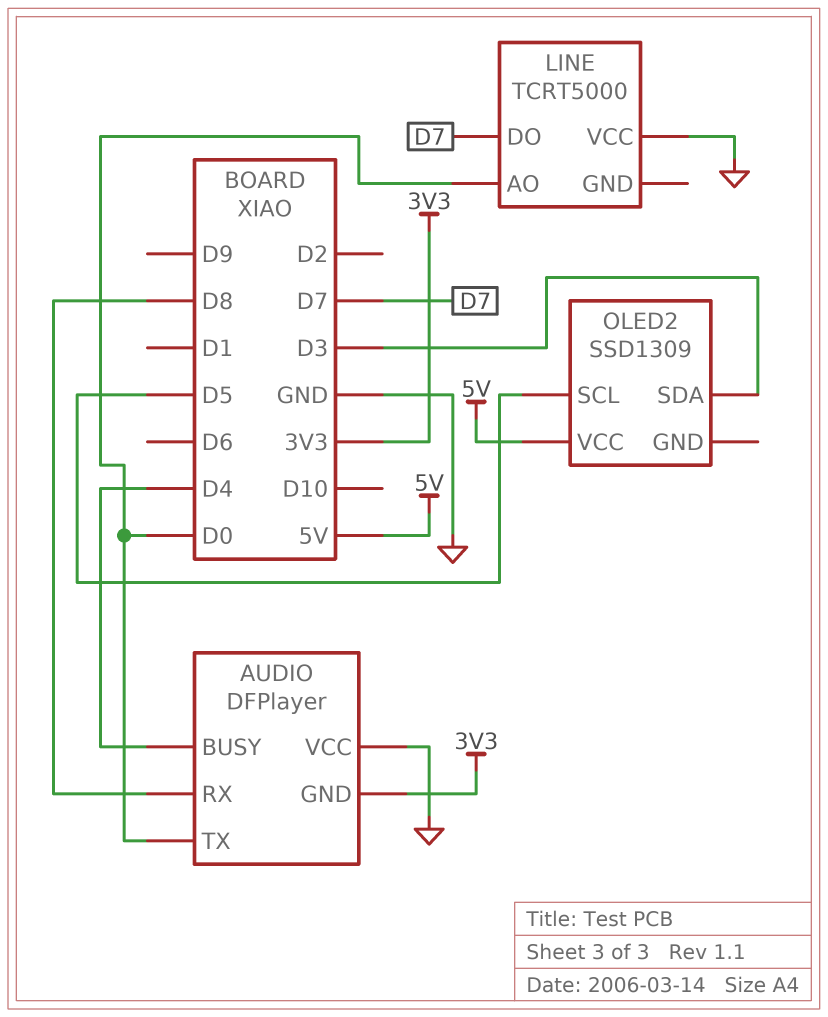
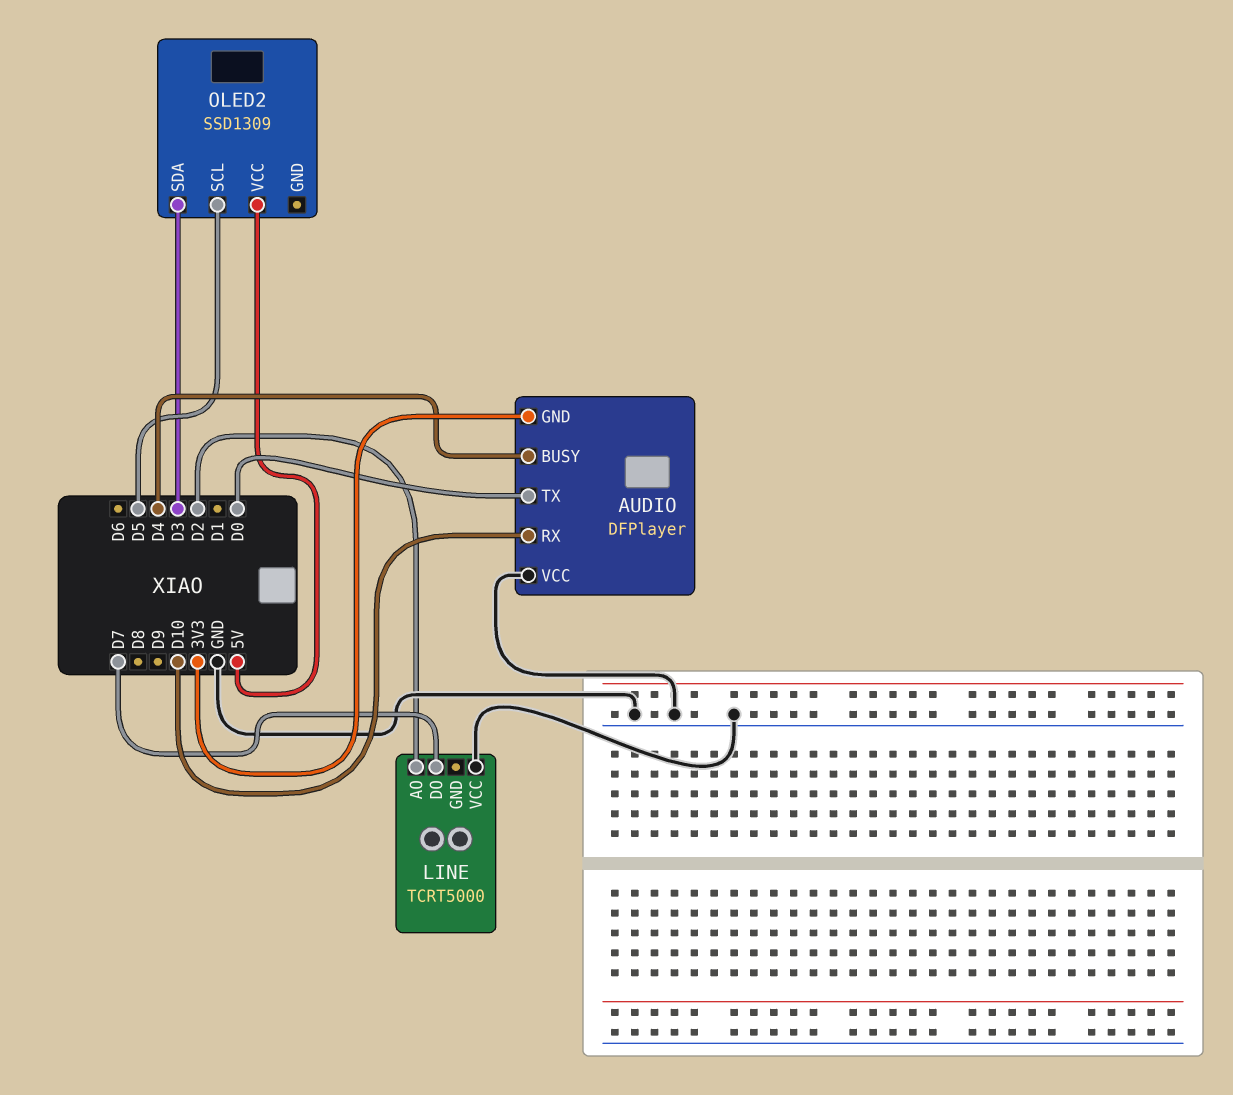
AUDIO pin RX: D8 -> D10
LINE pin AO: D0 -> D2

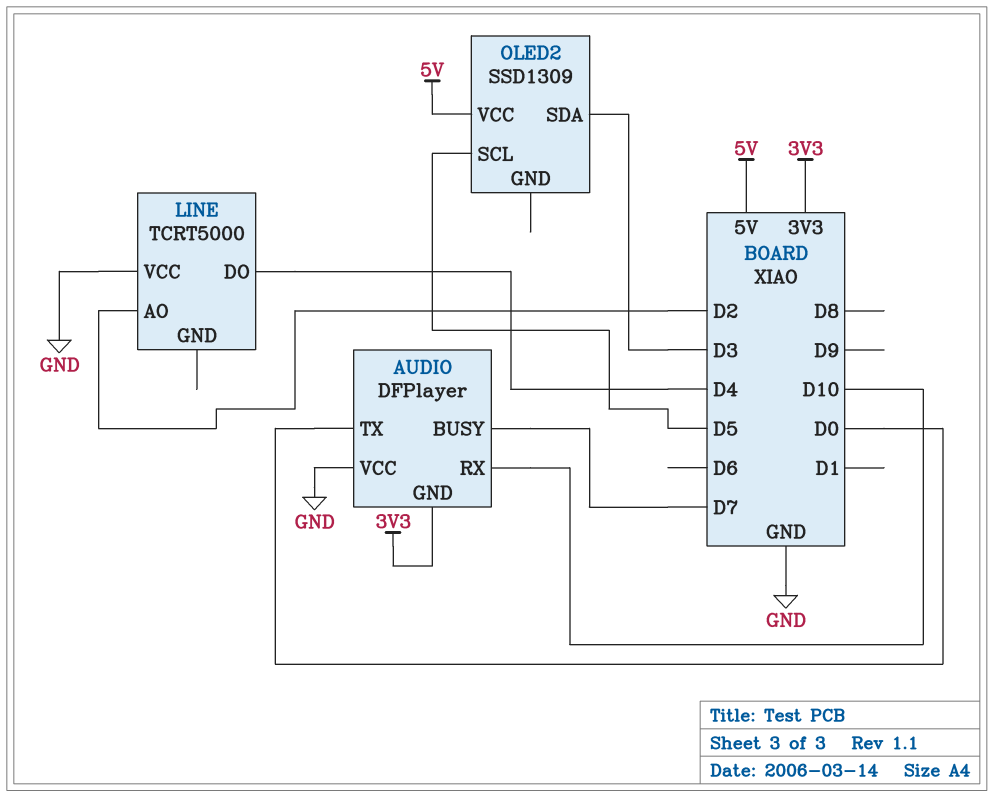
AUDIO pin BUSY: D4 -> D7
LINE pin DO: D7 -> D4

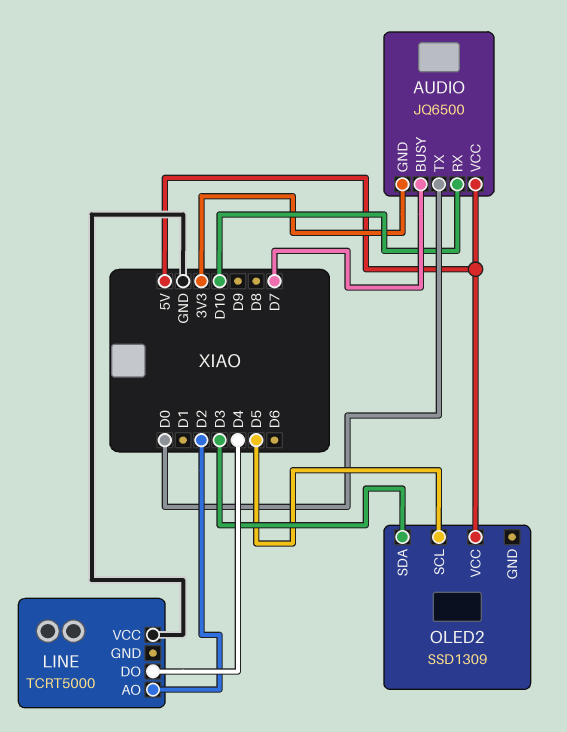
AUDIO: DFPlayer -> JQ6500
AUDIO pin VCC: GND -> 5V

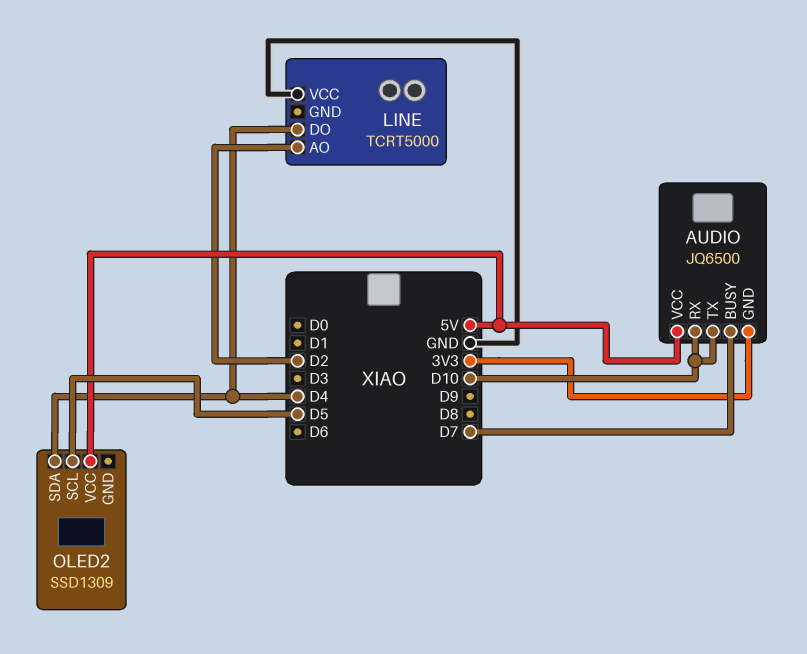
AUDIO pin TX: D0 -> D10
OLED2 pin SDA: D3 -> D4

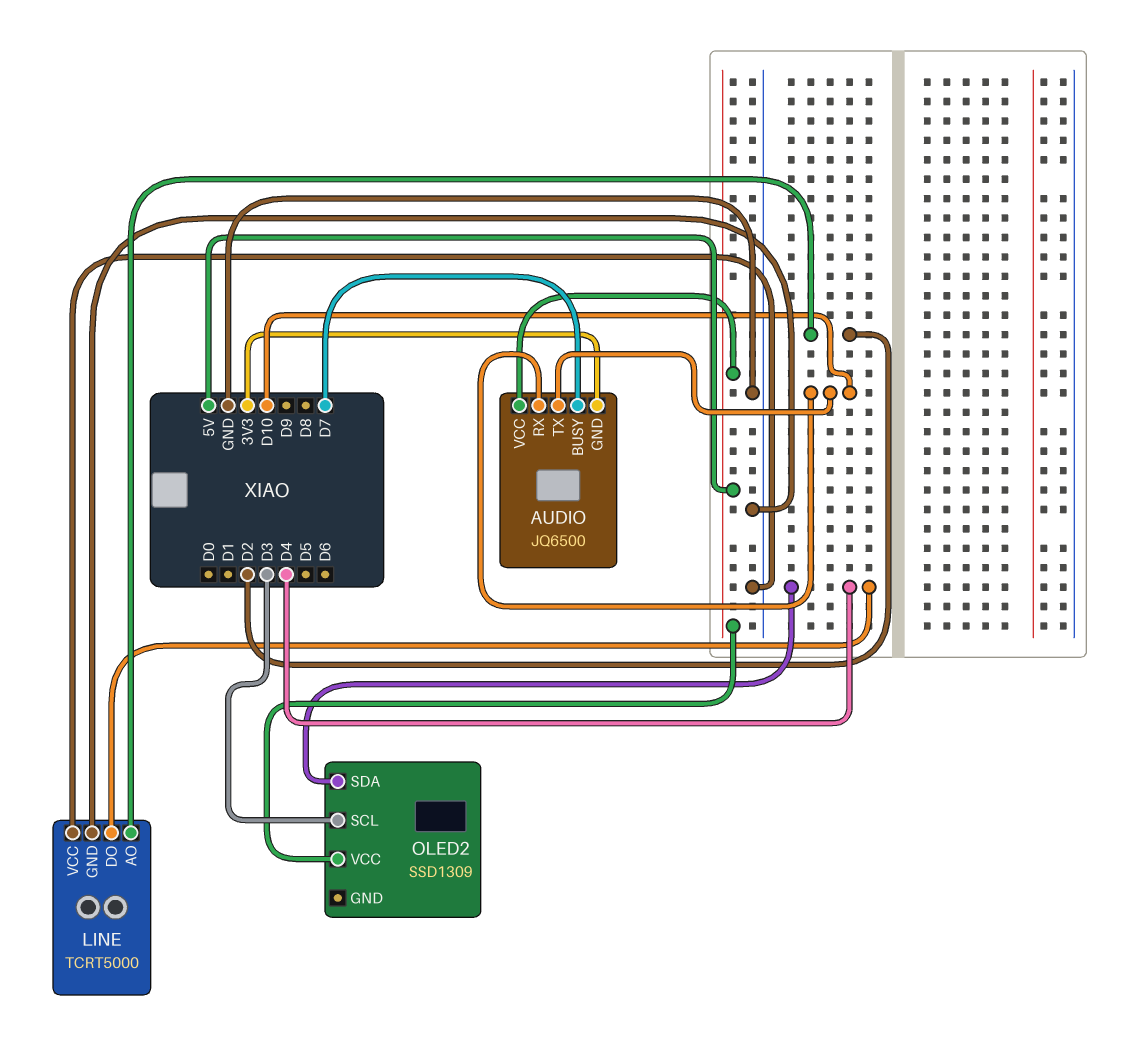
LINE pin GND: none -> GND
OLED2 pin SCL: D5 -> D3

